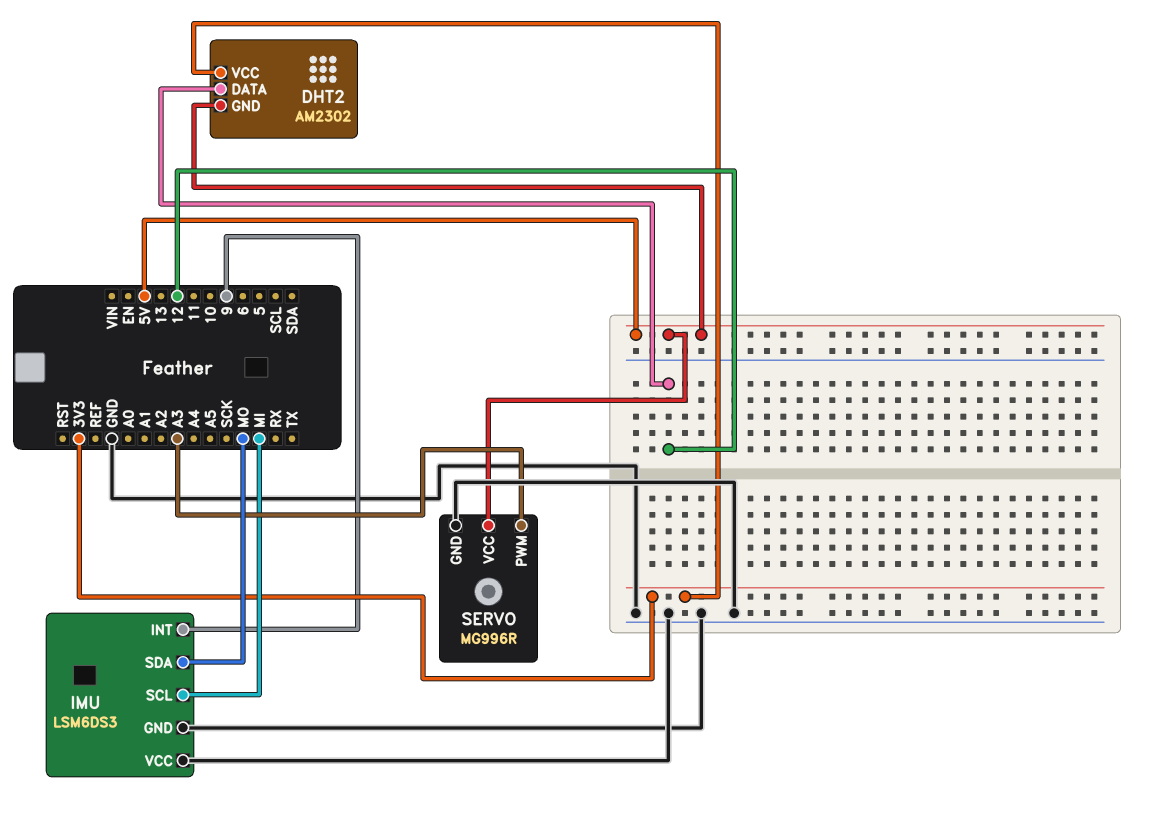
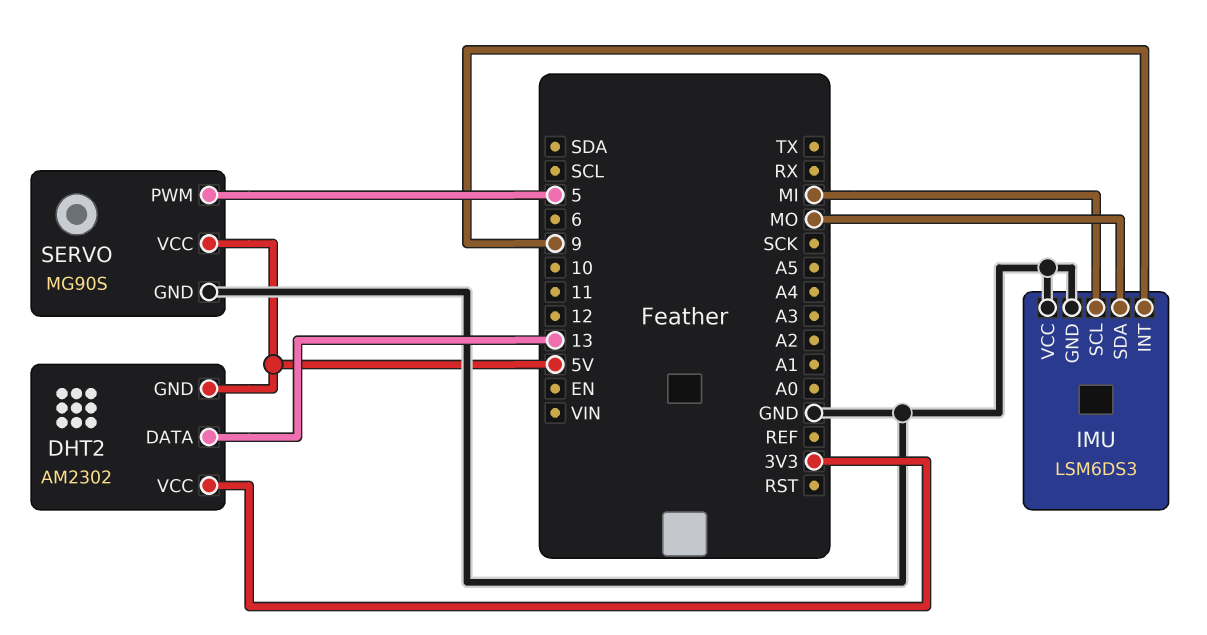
DHT2 pin DATA: 12 -> 13
SERVO: MG996R -> MG90S
SERVO pin PWM: A3 -> 5

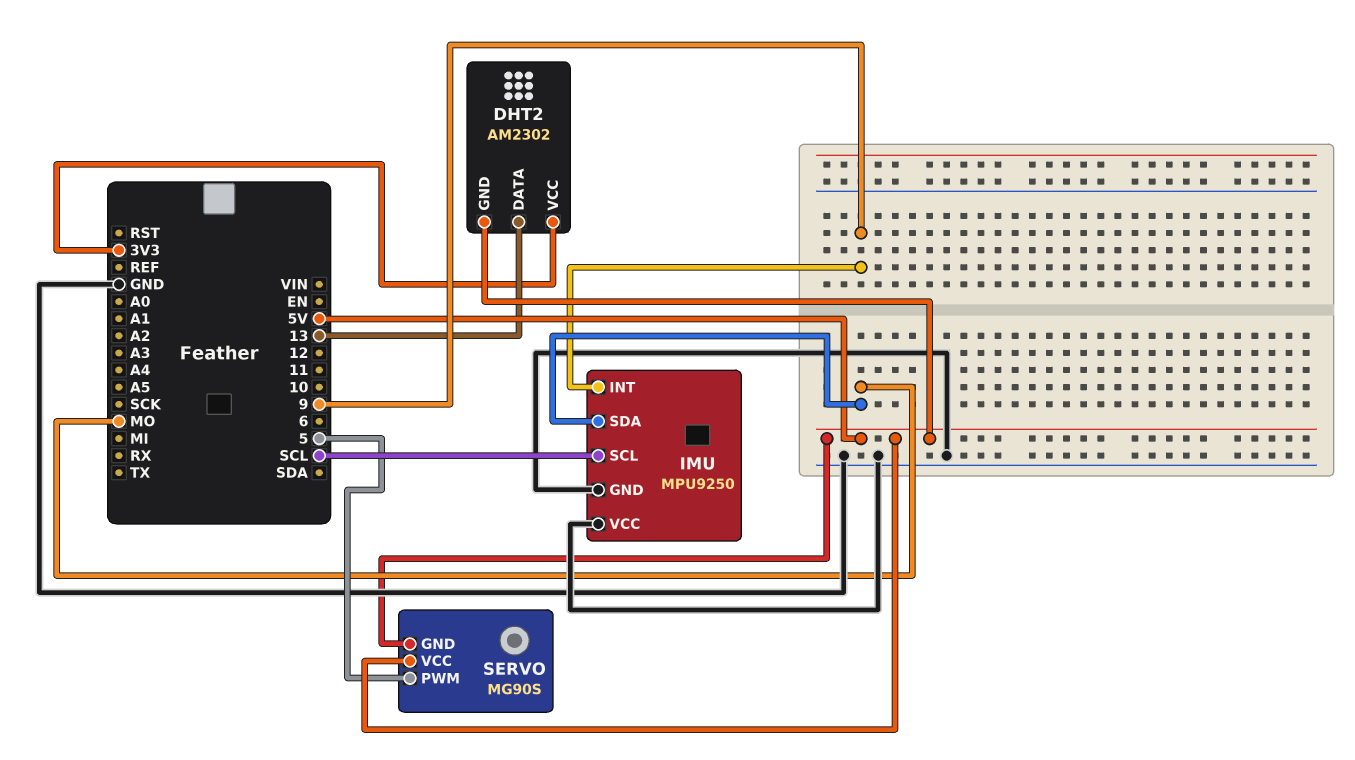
IMU: LSM6DS3 -> MPU9250
IMU pin SCL: MI -> SCL
SERVO pin GND: GND -> 5V

